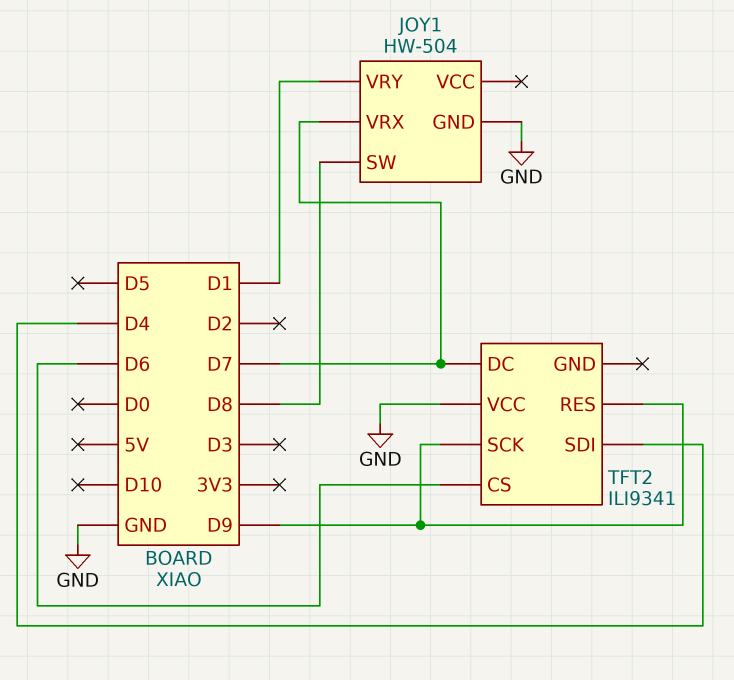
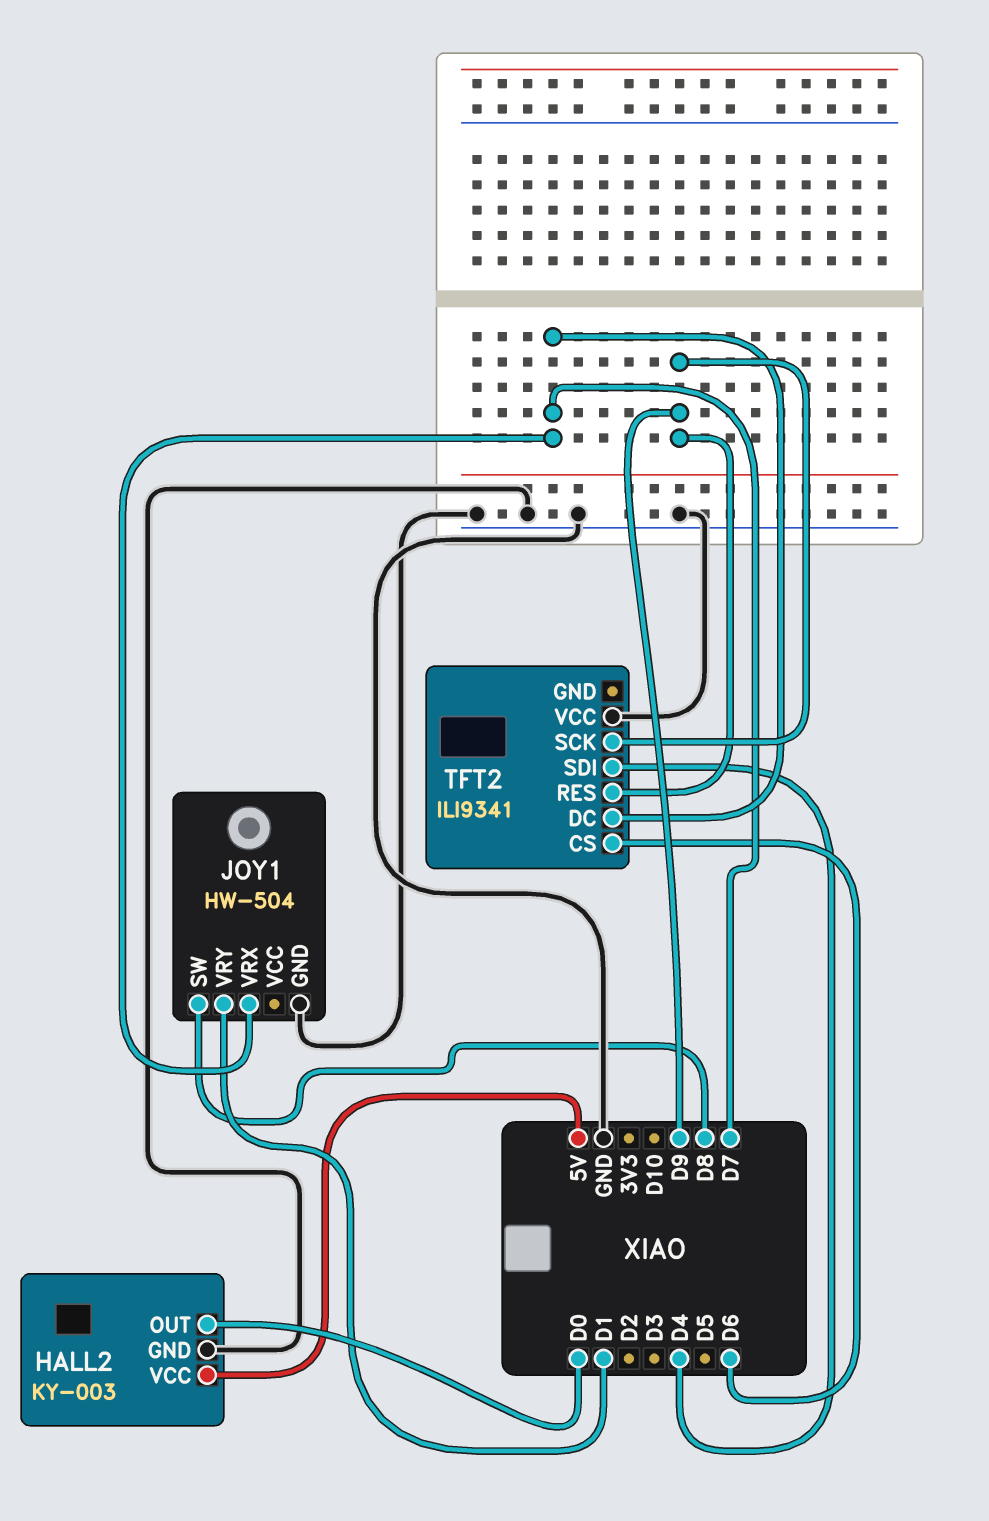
HALL2: none -> KY-003
HALL2 pin GND: none -> GND
HALL2 pin OUT: none -> D0
HALL2 pin VCC: none -> 5V

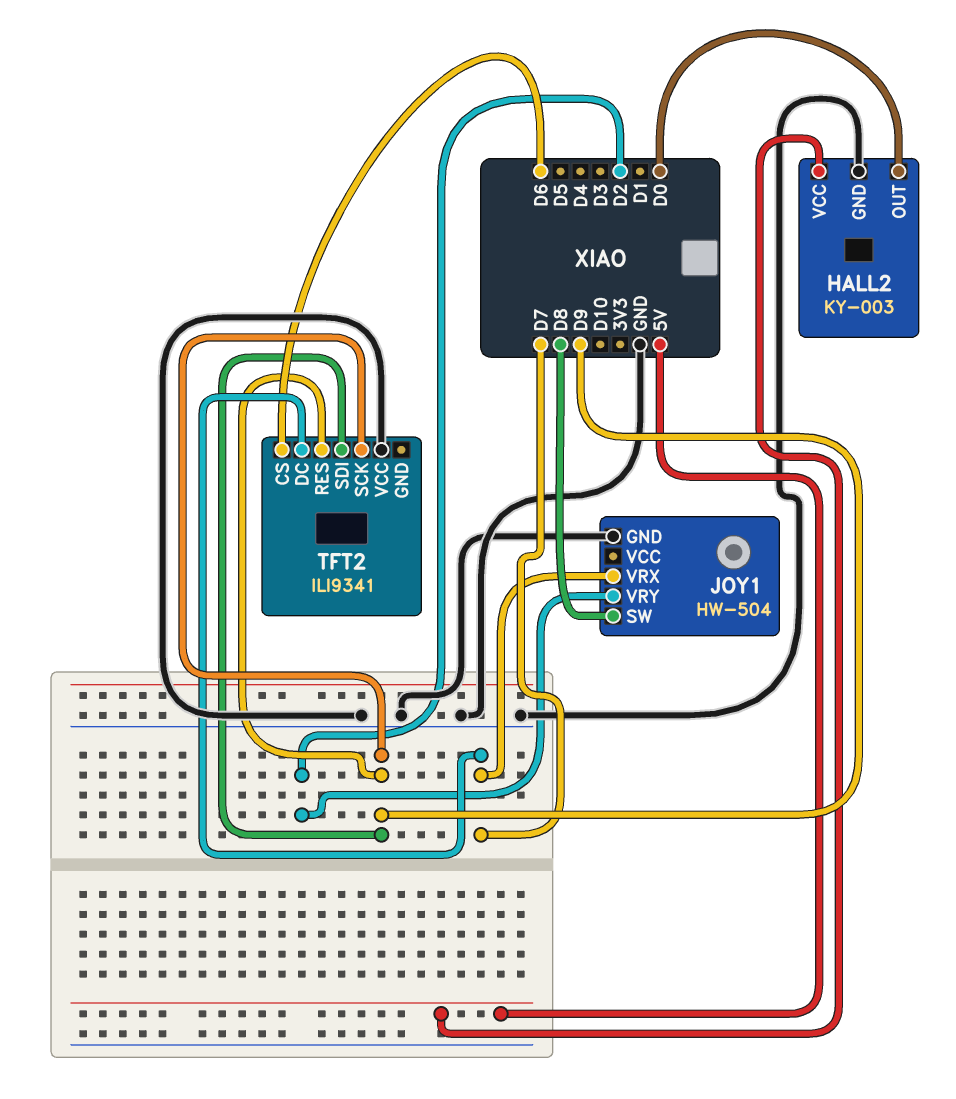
JOY1 pin VRY: D1 -> D2
TFT2 pin SDI: D4 -> D9

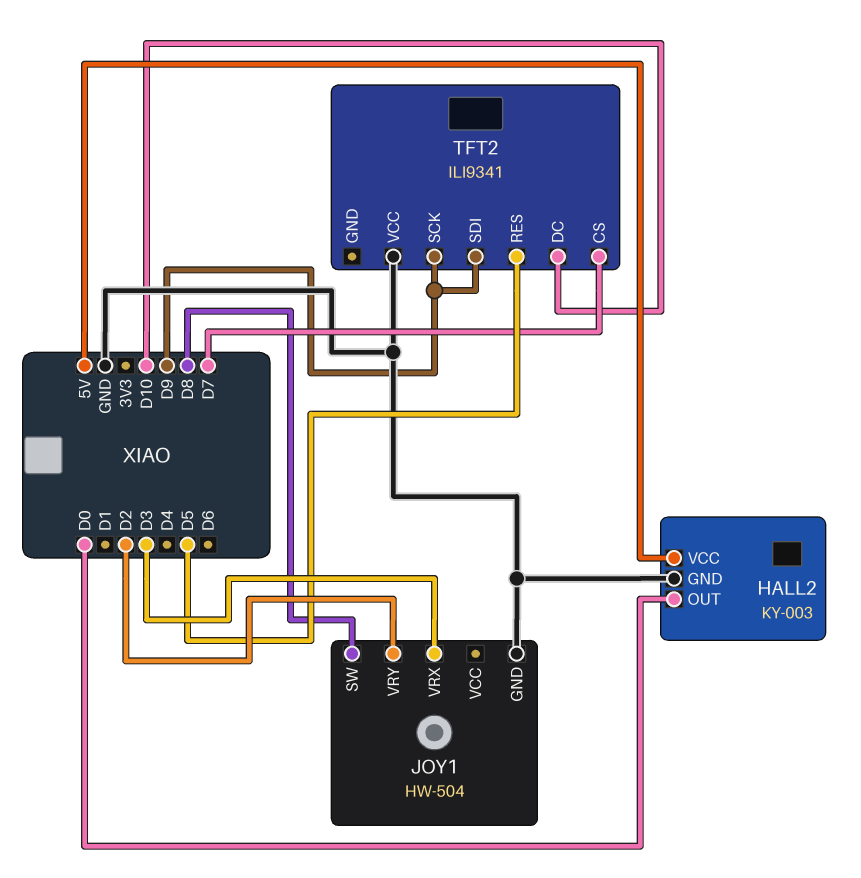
JOY1 pin VRX: D7 -> D3
TFT2 pin CS: D6 -> D7
TFT2 pin DC: D7 -> D10
TFT2 pin RES: D9 -> D5

